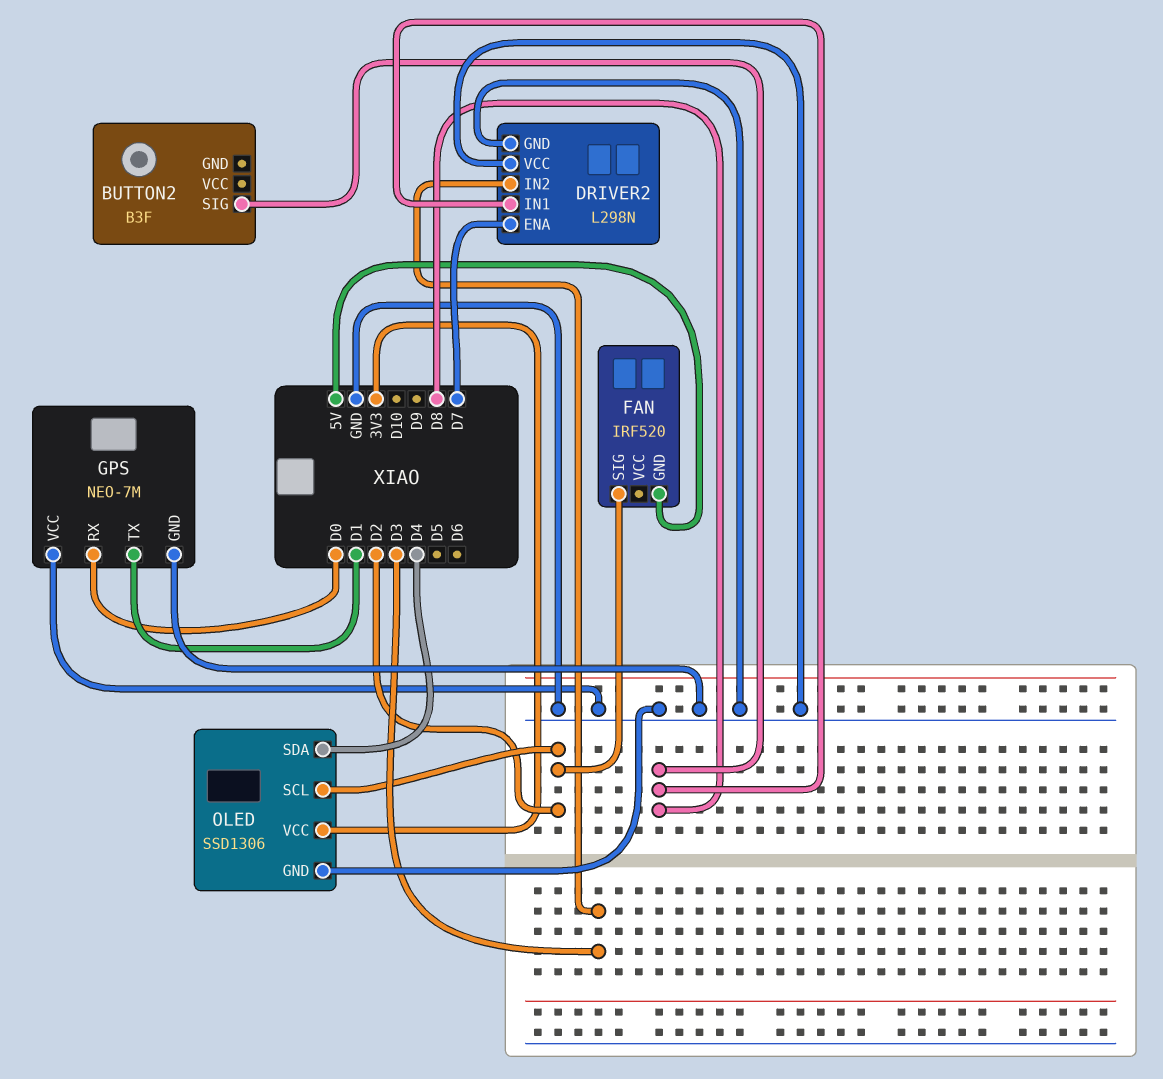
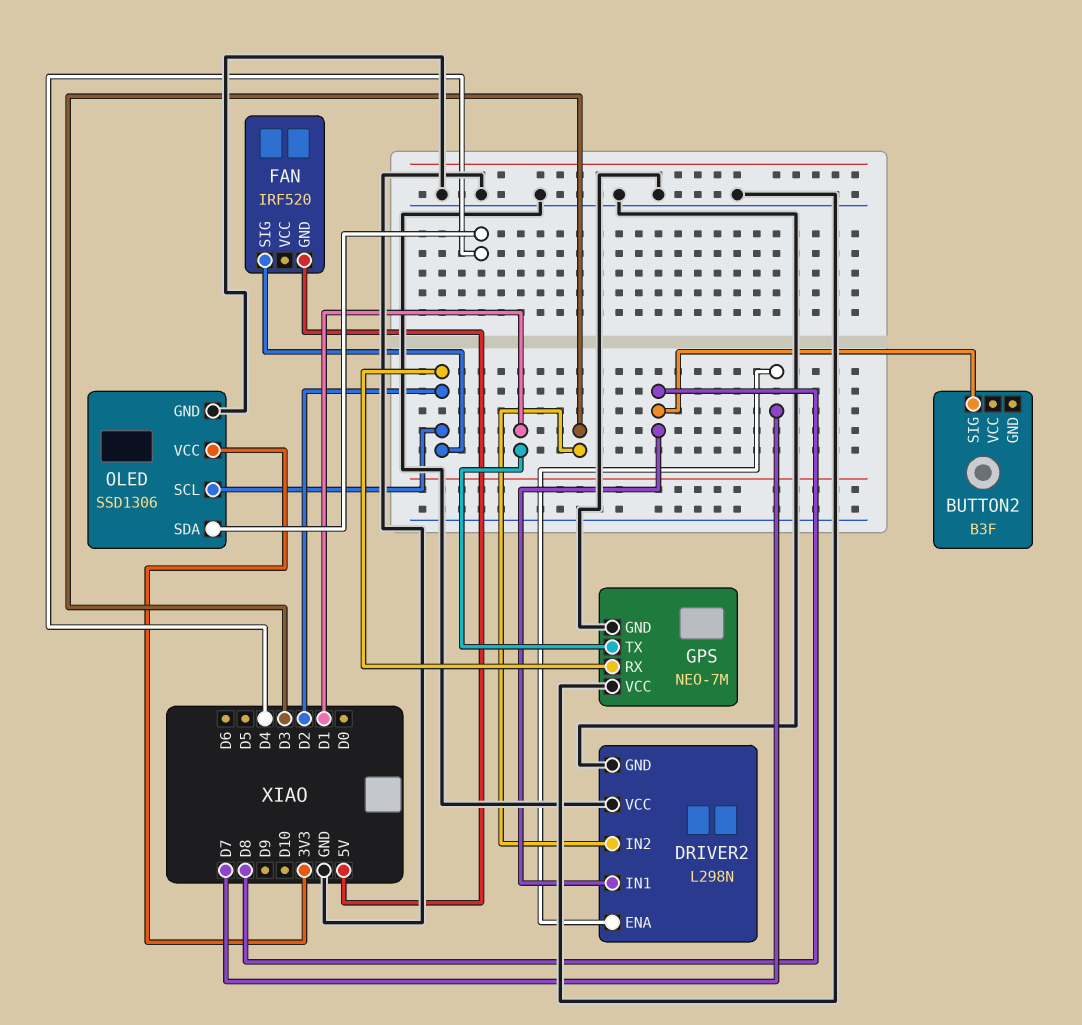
GPS pin RX: D0 -> D2

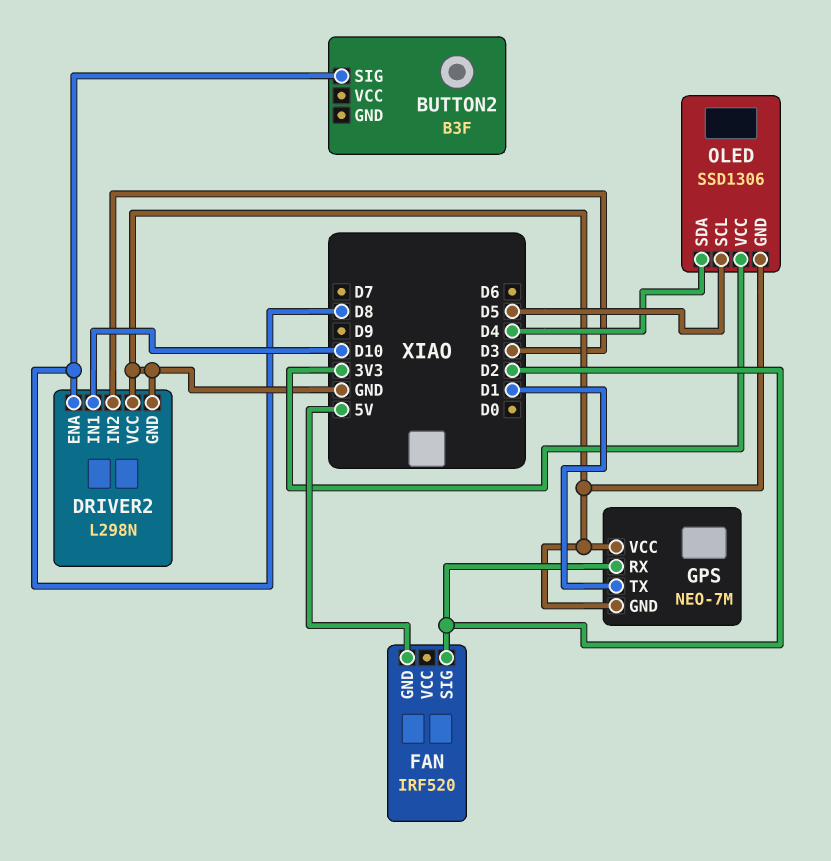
DRIVER2 pin ENA: D7 -> D8
DRIVER2 pin IN1: D8 -> D10
OLED pin SCL: D2 -> D5

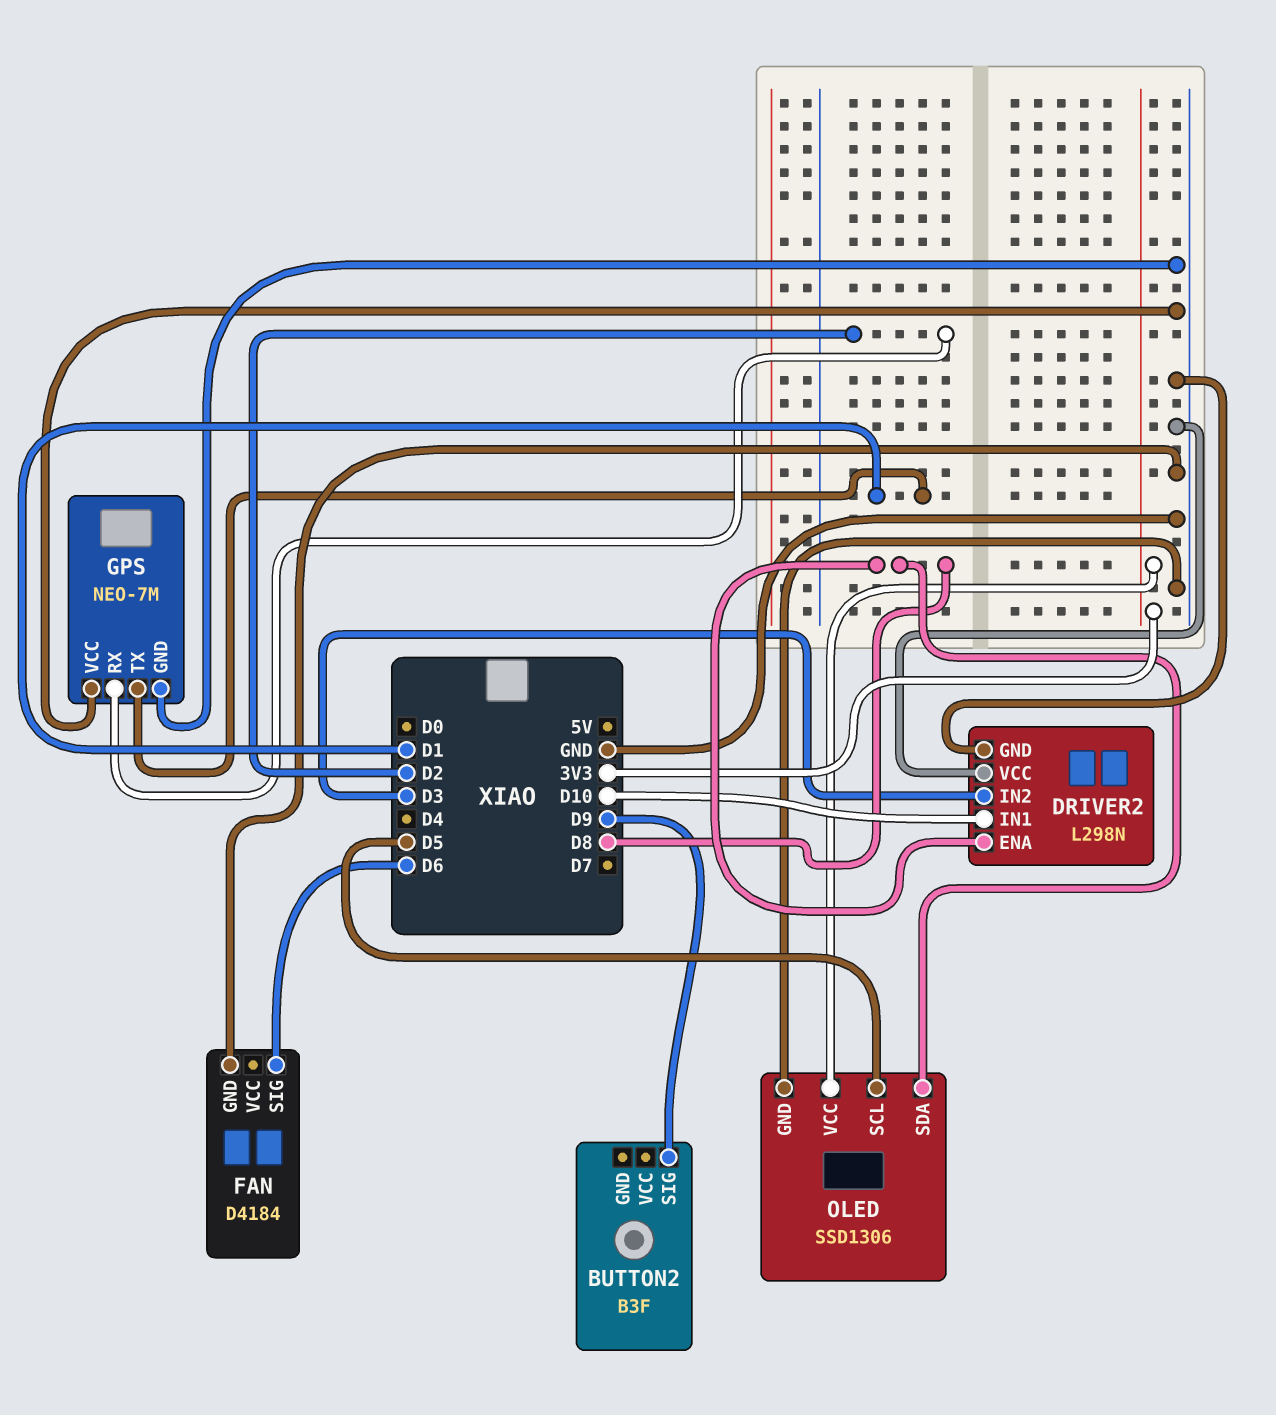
BUTTON2 pin SIG: D8 -> D9
FAN: IRF520 -> D4184
FAN pin GND: 5V -> GND
FAN pin SIG: D2 -> D6
OLED pin SDA: D4 -> D8

